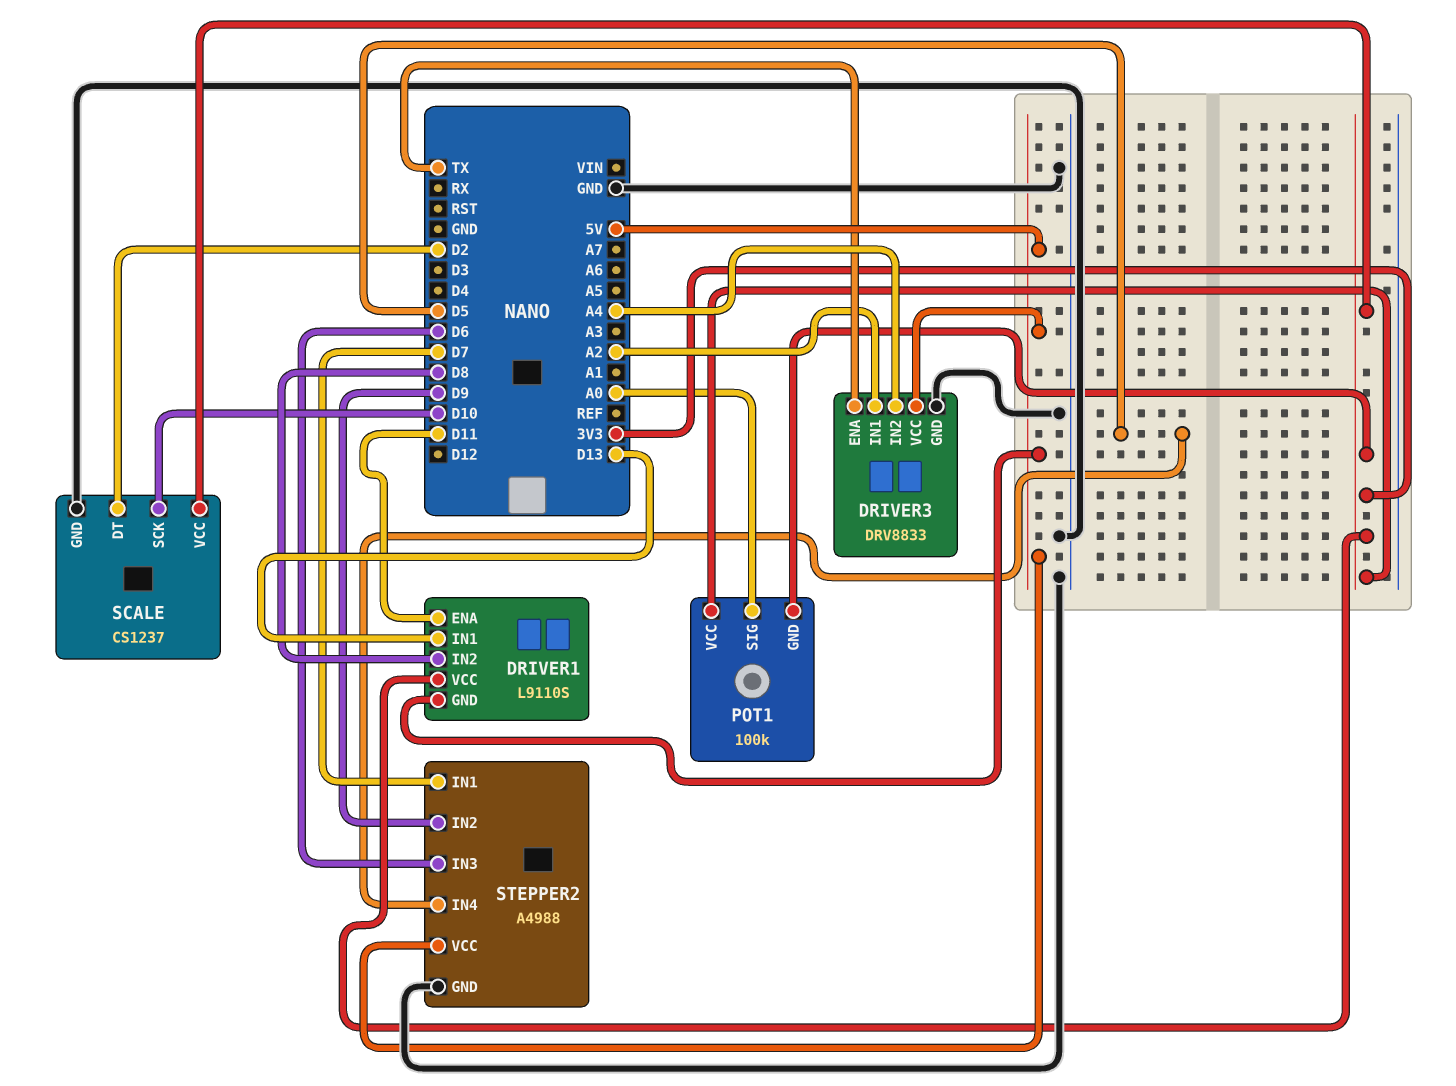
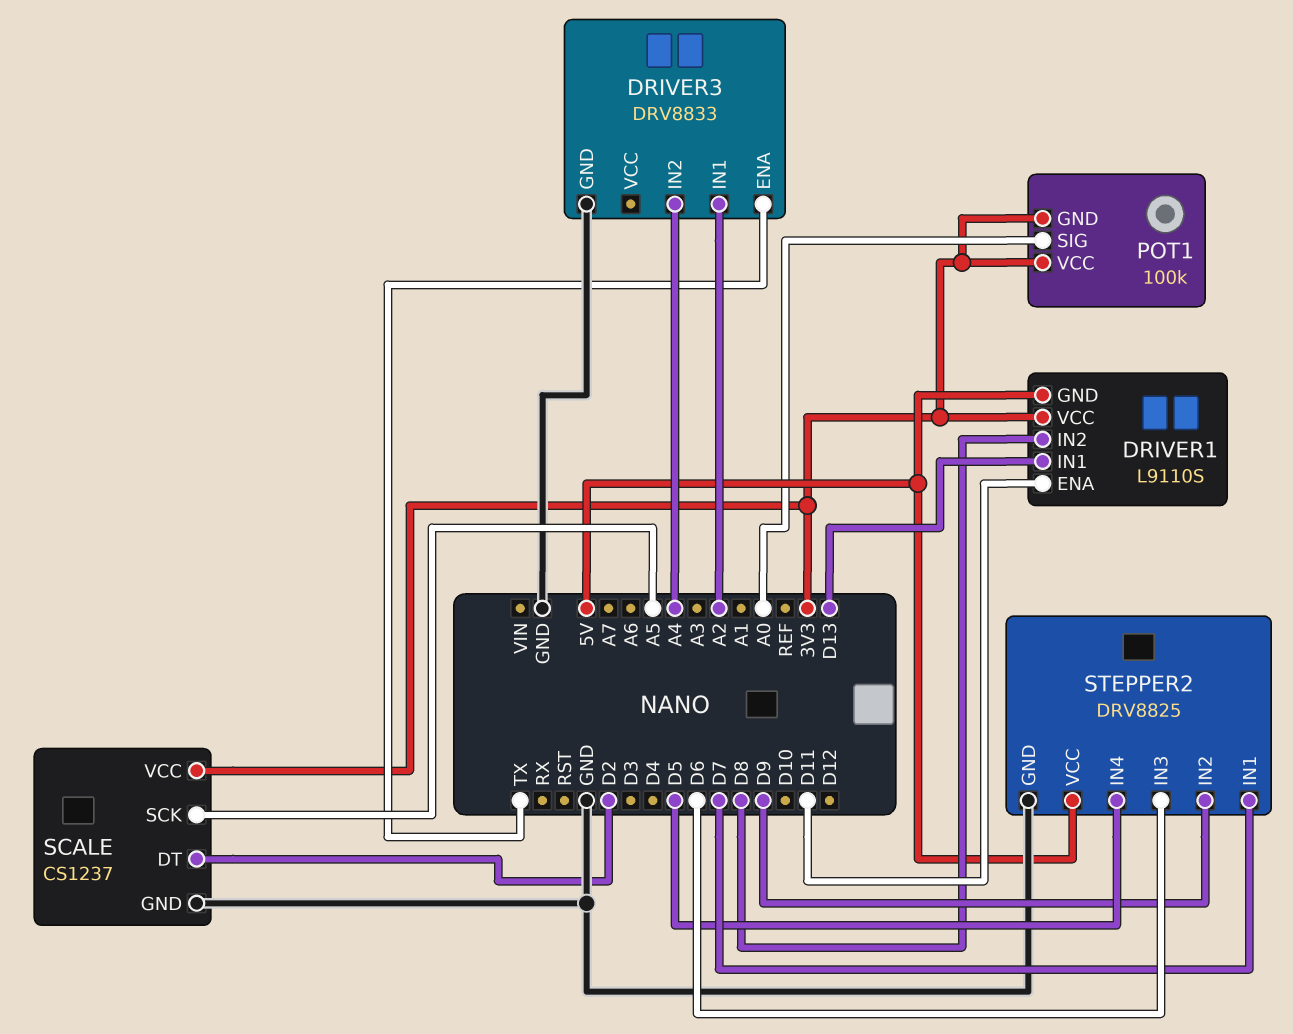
DRIVER3 pin VCC: 5V -> none
SCALE pin SCK: D10 -> A5
STEPPER2: A4988 -> DRV8825

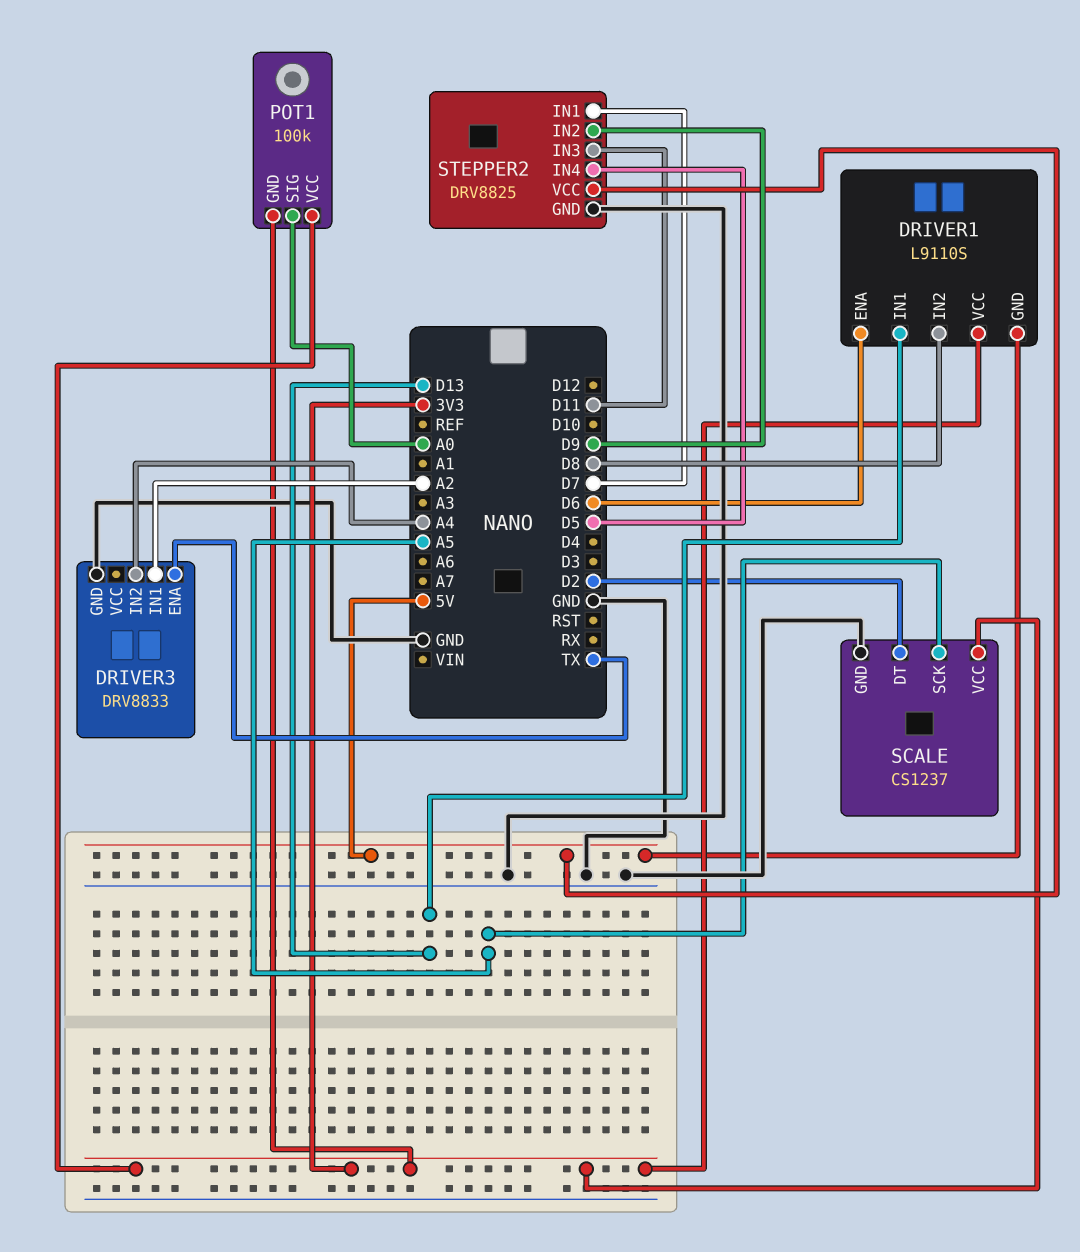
DRIVER1 pin ENA: D11 -> D6
STEPPER2 pin IN3: D6 -> D11

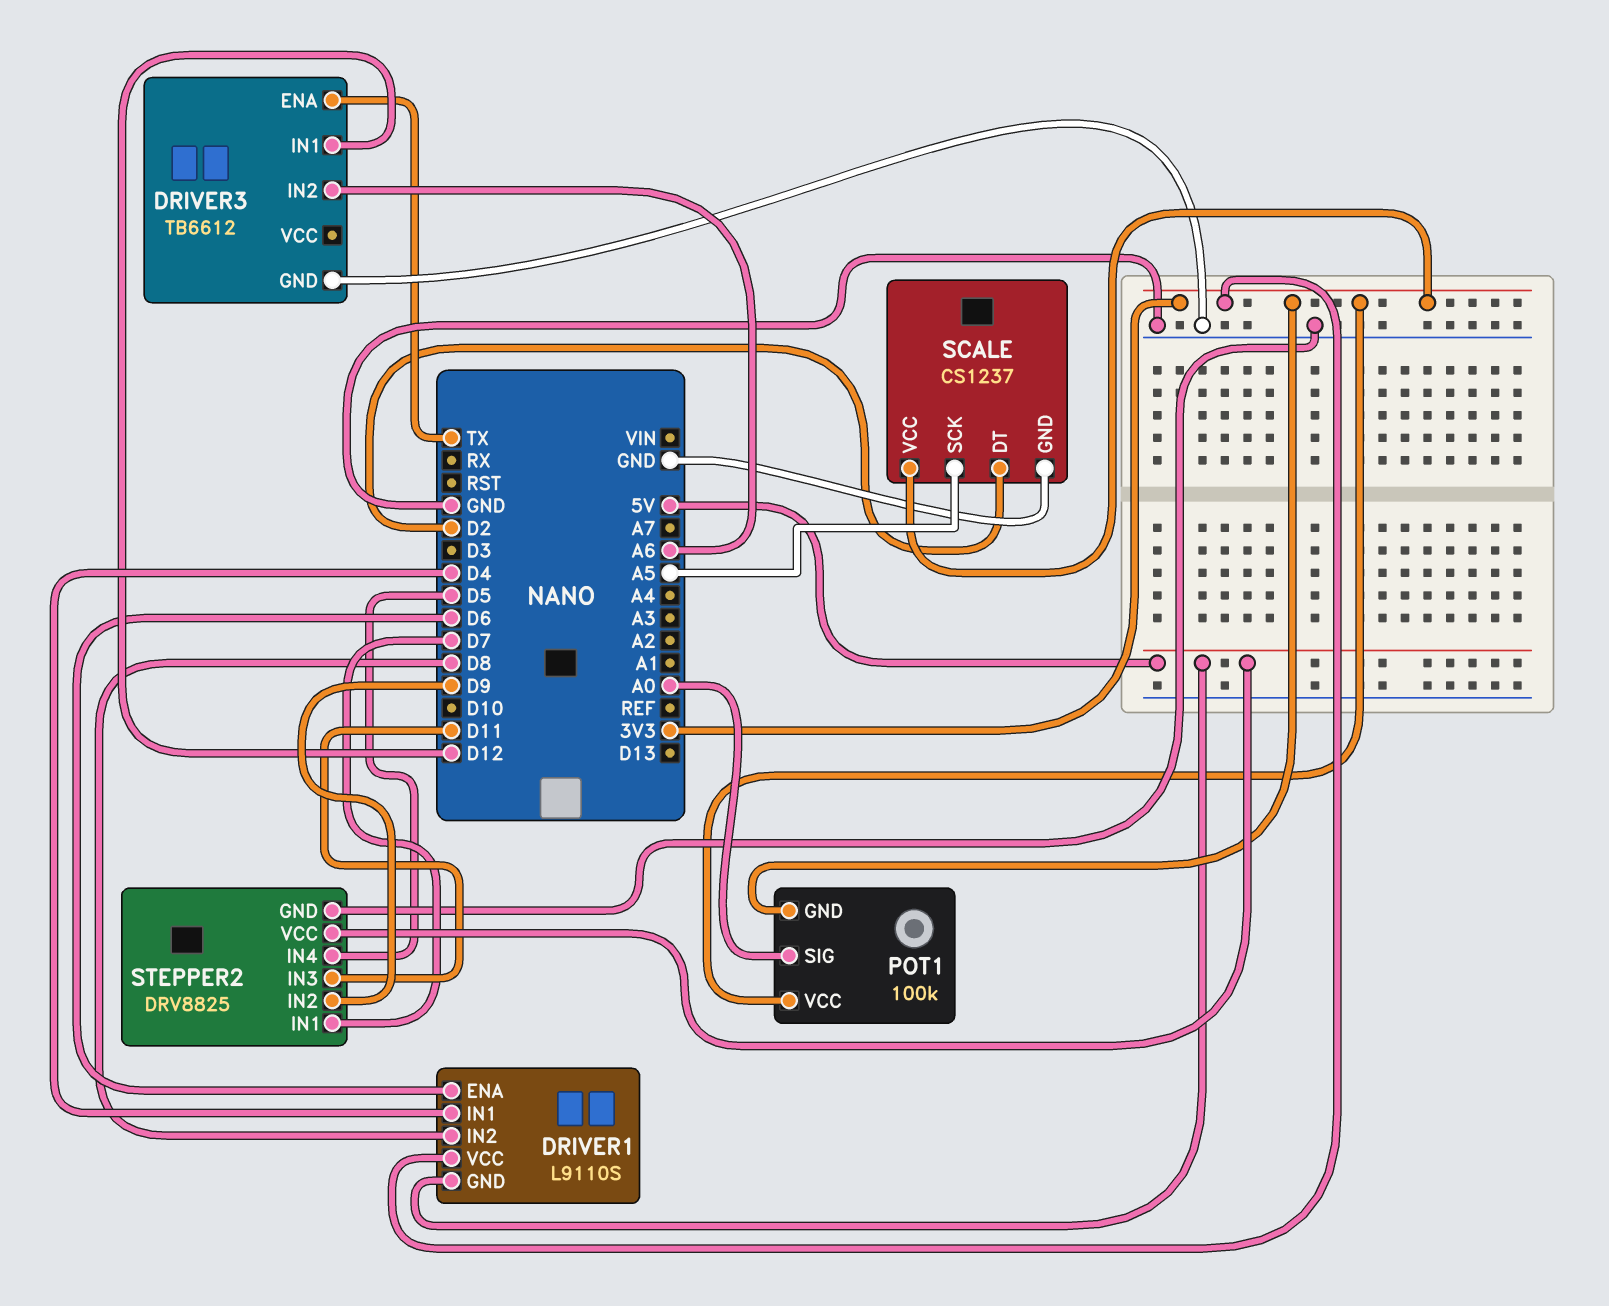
DRIVER1 pin IN1: D13 -> D4
DRIVER3: DRV8833 -> TB6612
DRIVER3 pin IN1: A2 -> D12
DRIVER3 pin IN2: A4 -> A6

